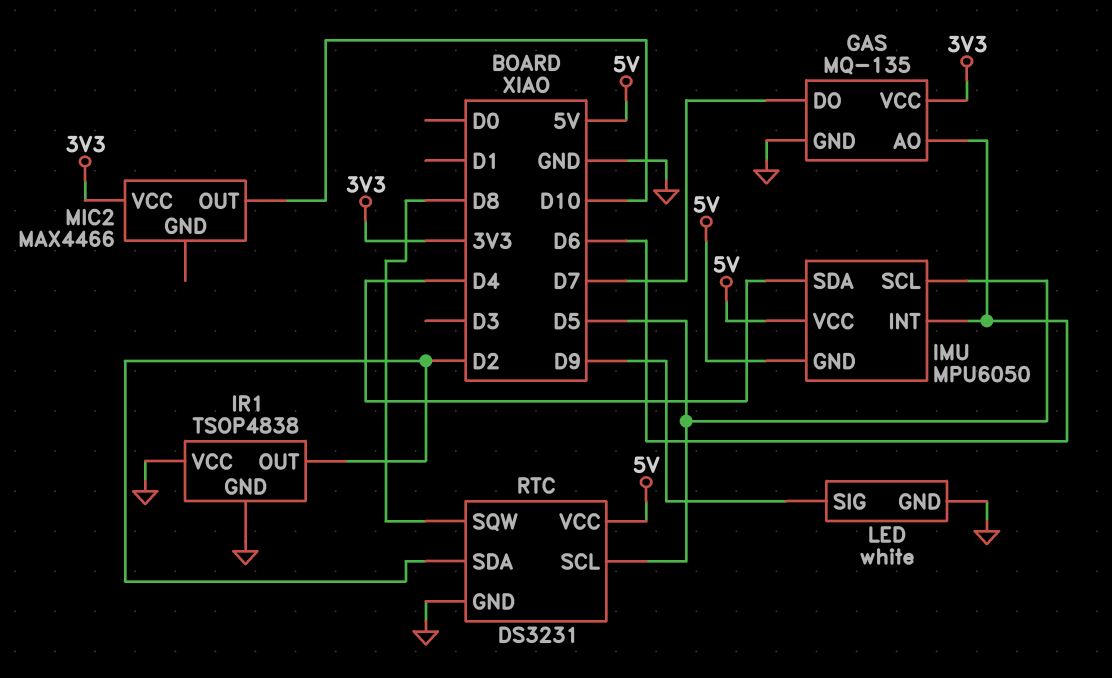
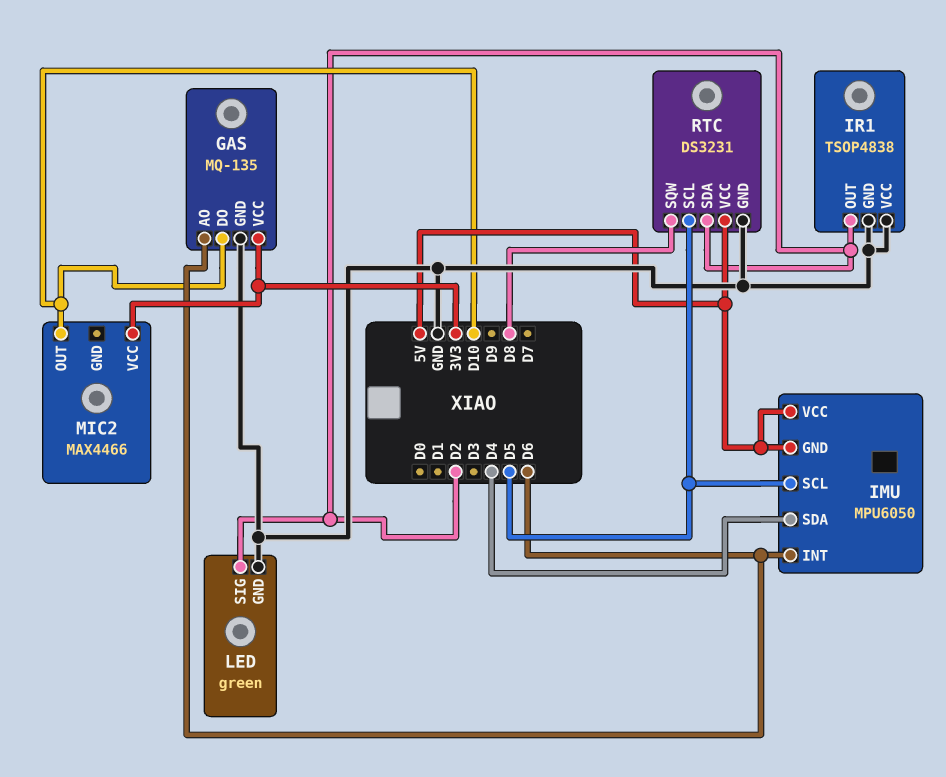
GAS pin DO: D7 -> D10
LED: white -> green
LED pin SIG: D9 -> D2

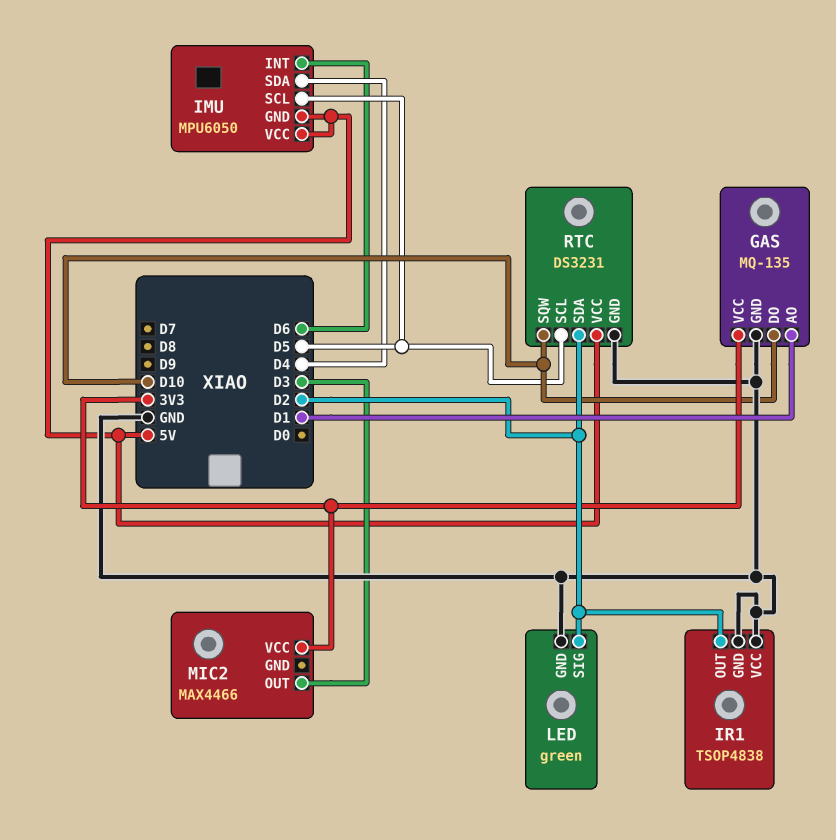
GAS pin AO: D6 -> D1
MIC2 pin OUT: D10 -> D3
RTC pin SQW: D8 -> D10

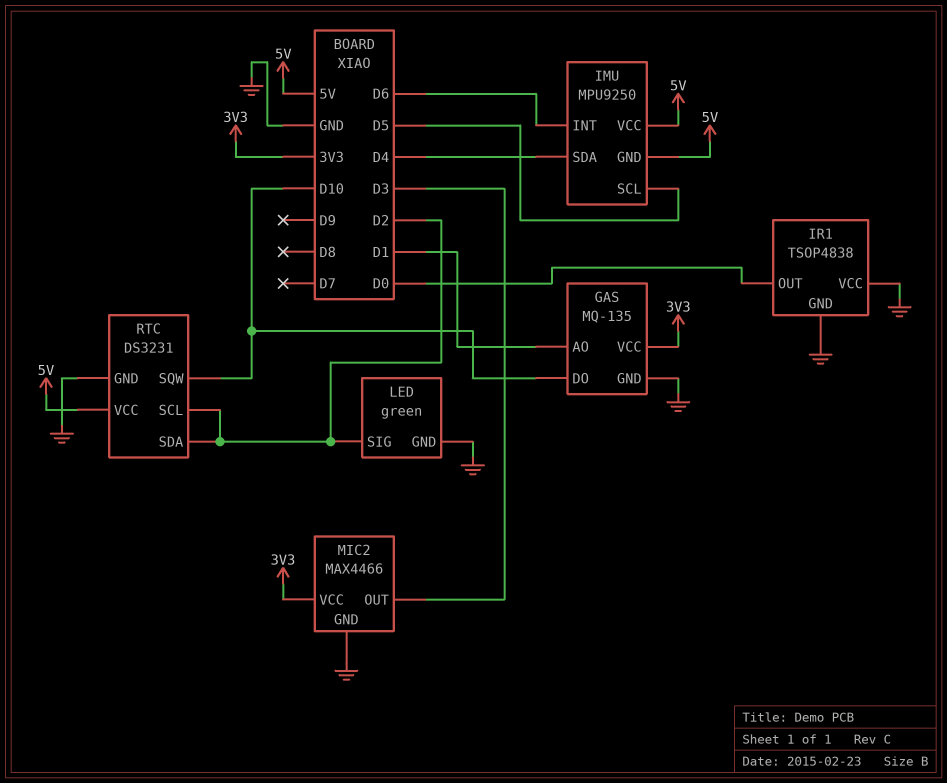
IMU: MPU6050 -> MPU9250
IR1 pin OUT: D2 -> D0
MIC2 pin GND: none -> GND
RTC pin SCL: D5 -> D2

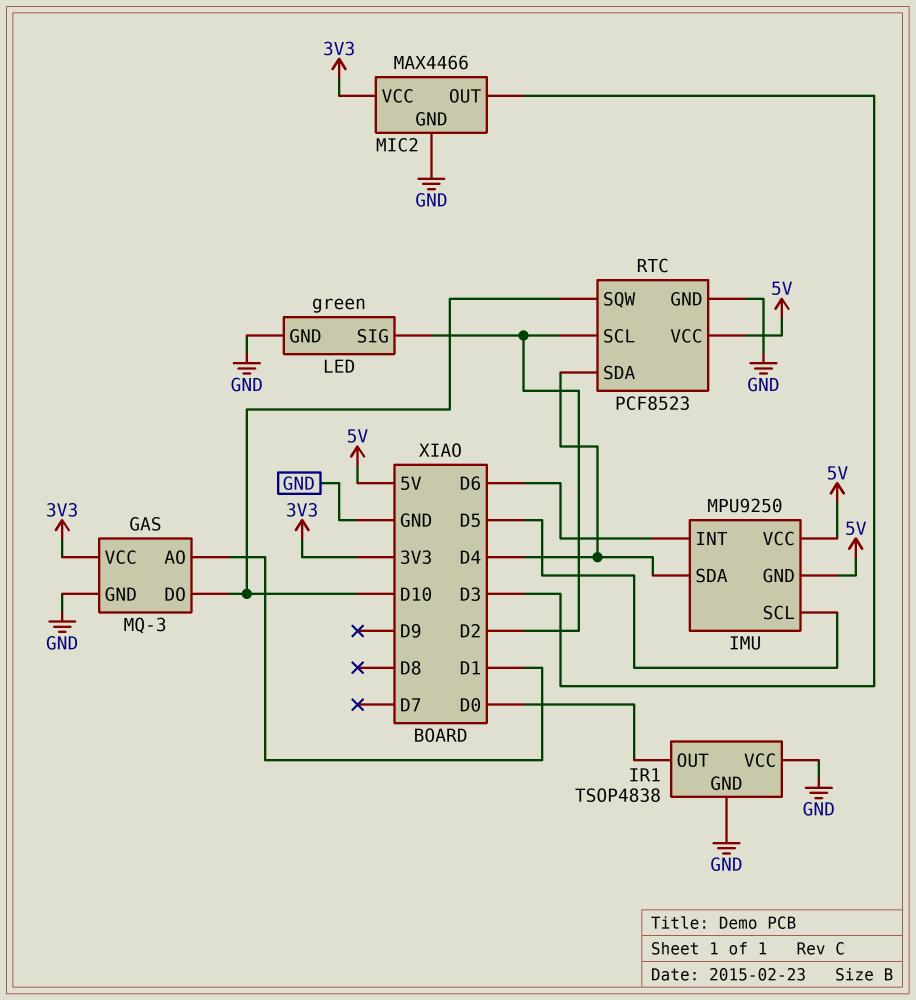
GAS: MQ-135 -> MQ-3
RTC: DS3231 -> PCF8523
RTC pin SDA: D2 -> D4

